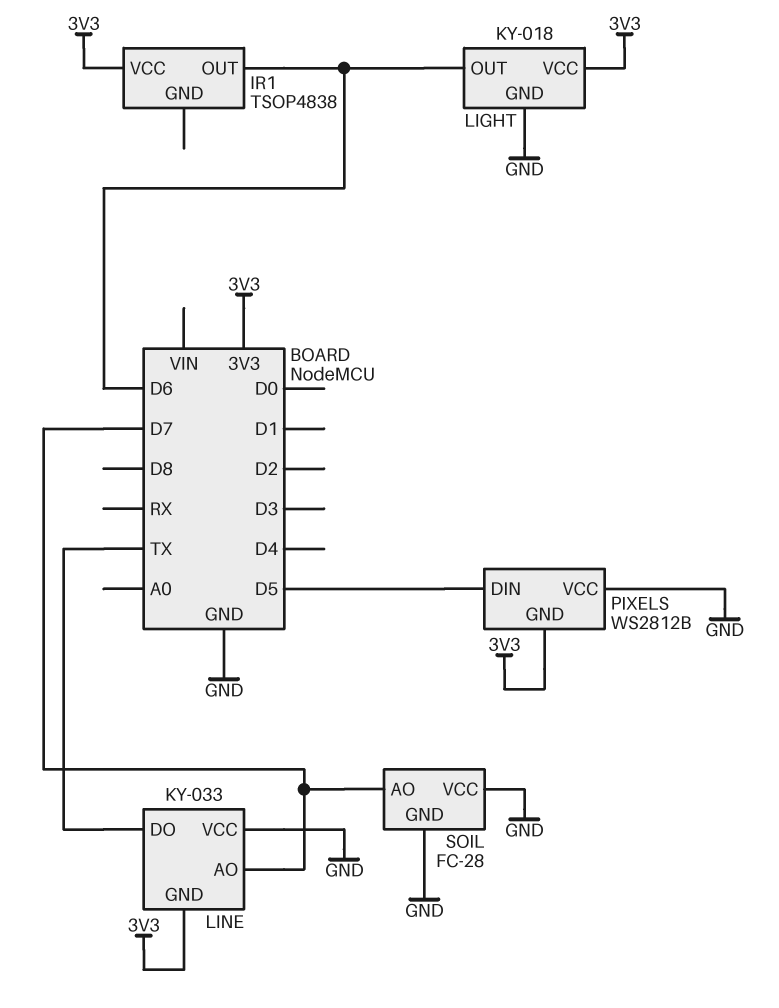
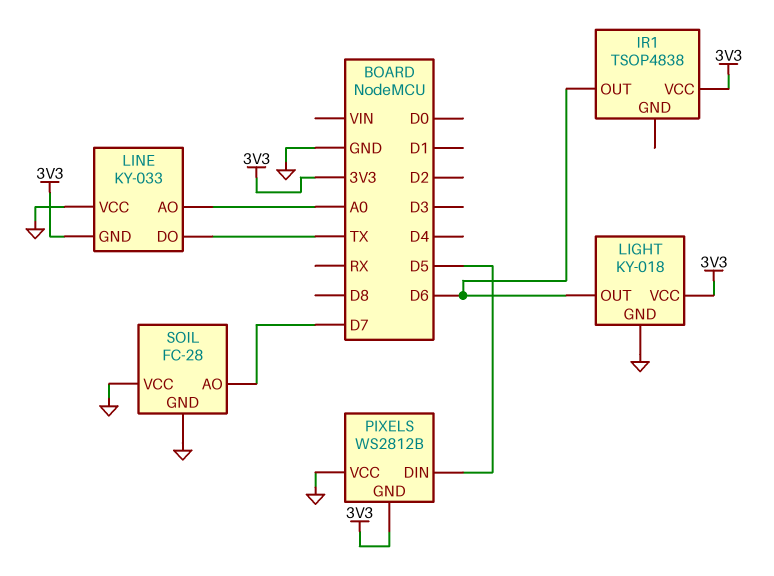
LINE pin AO: D7 -> A0

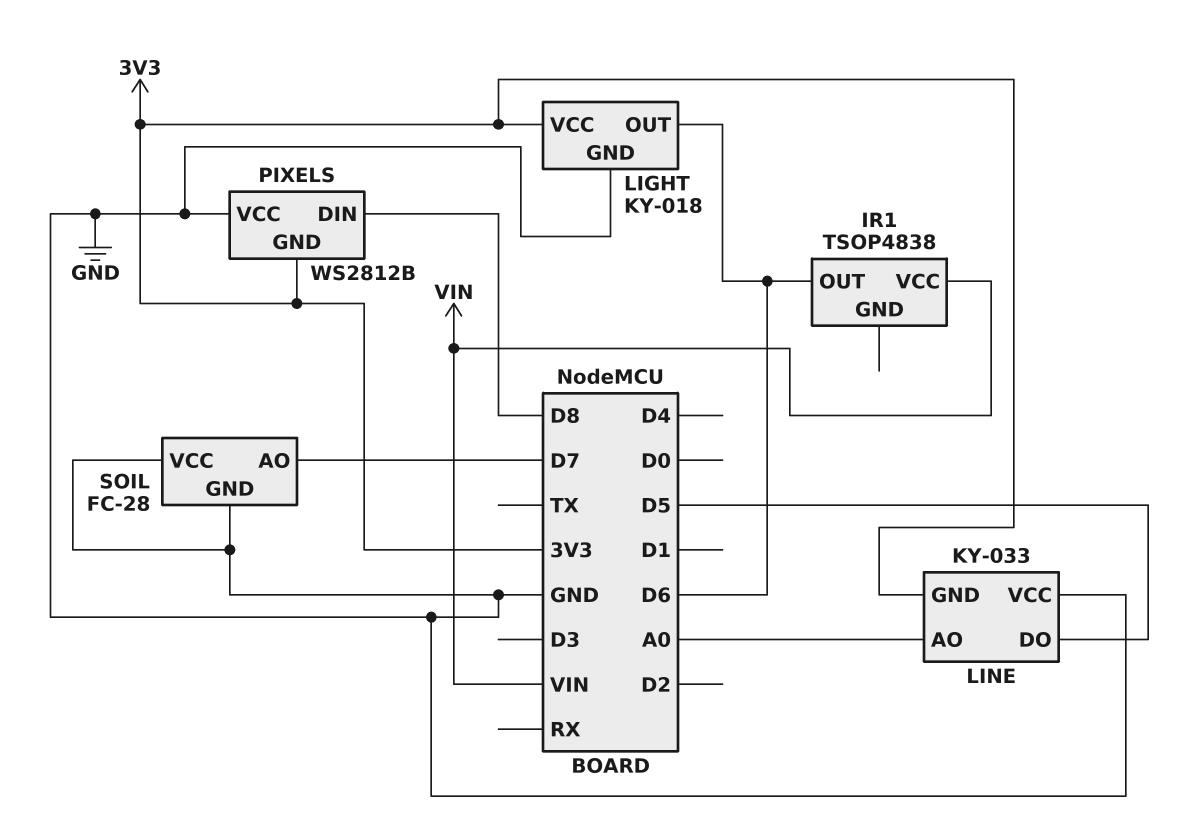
IR1 pin VCC: 3V3 -> VIN
LINE pin DO: TX -> D5
PIXELS pin DIN: D5 -> D8

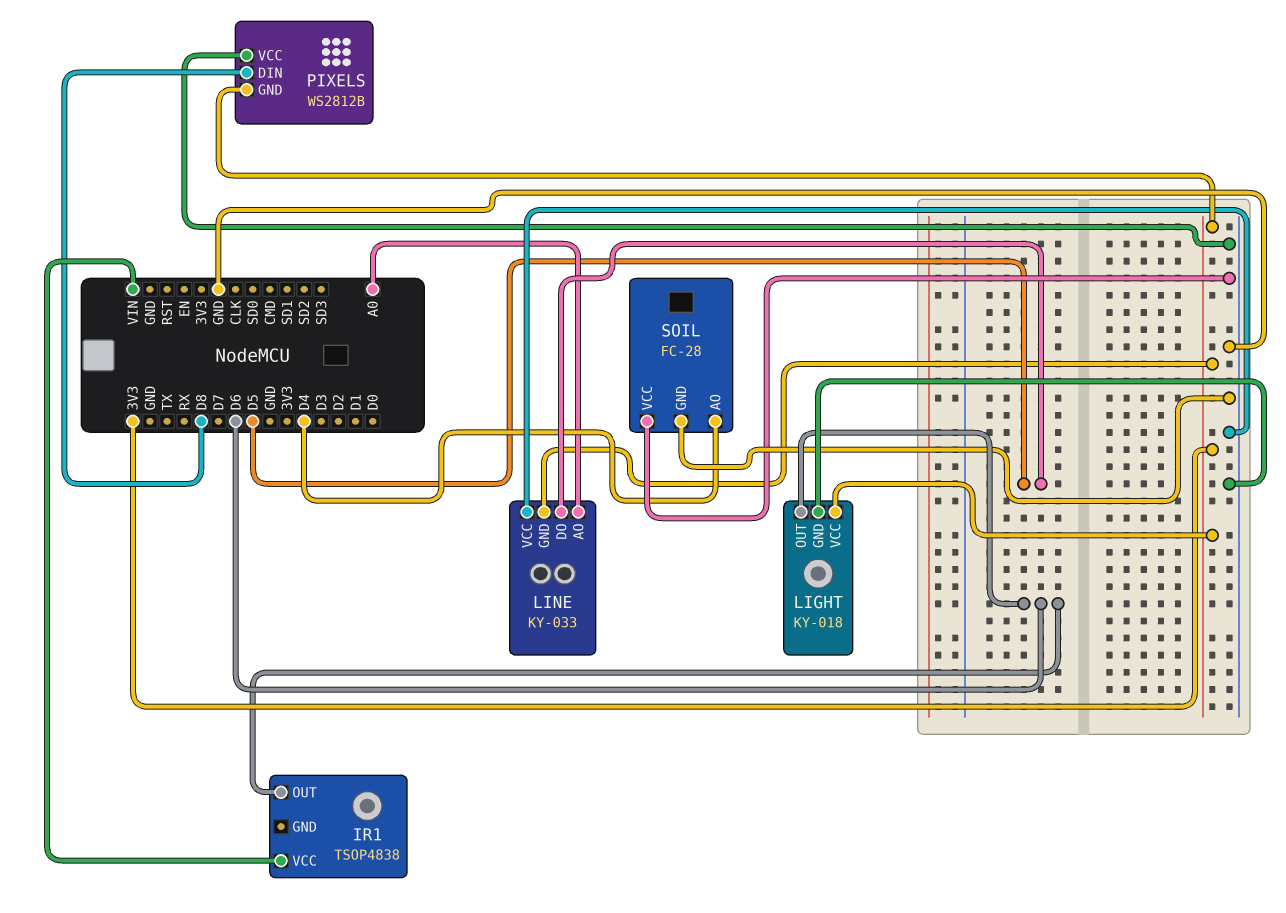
SOIL pin AO: D7 -> D4

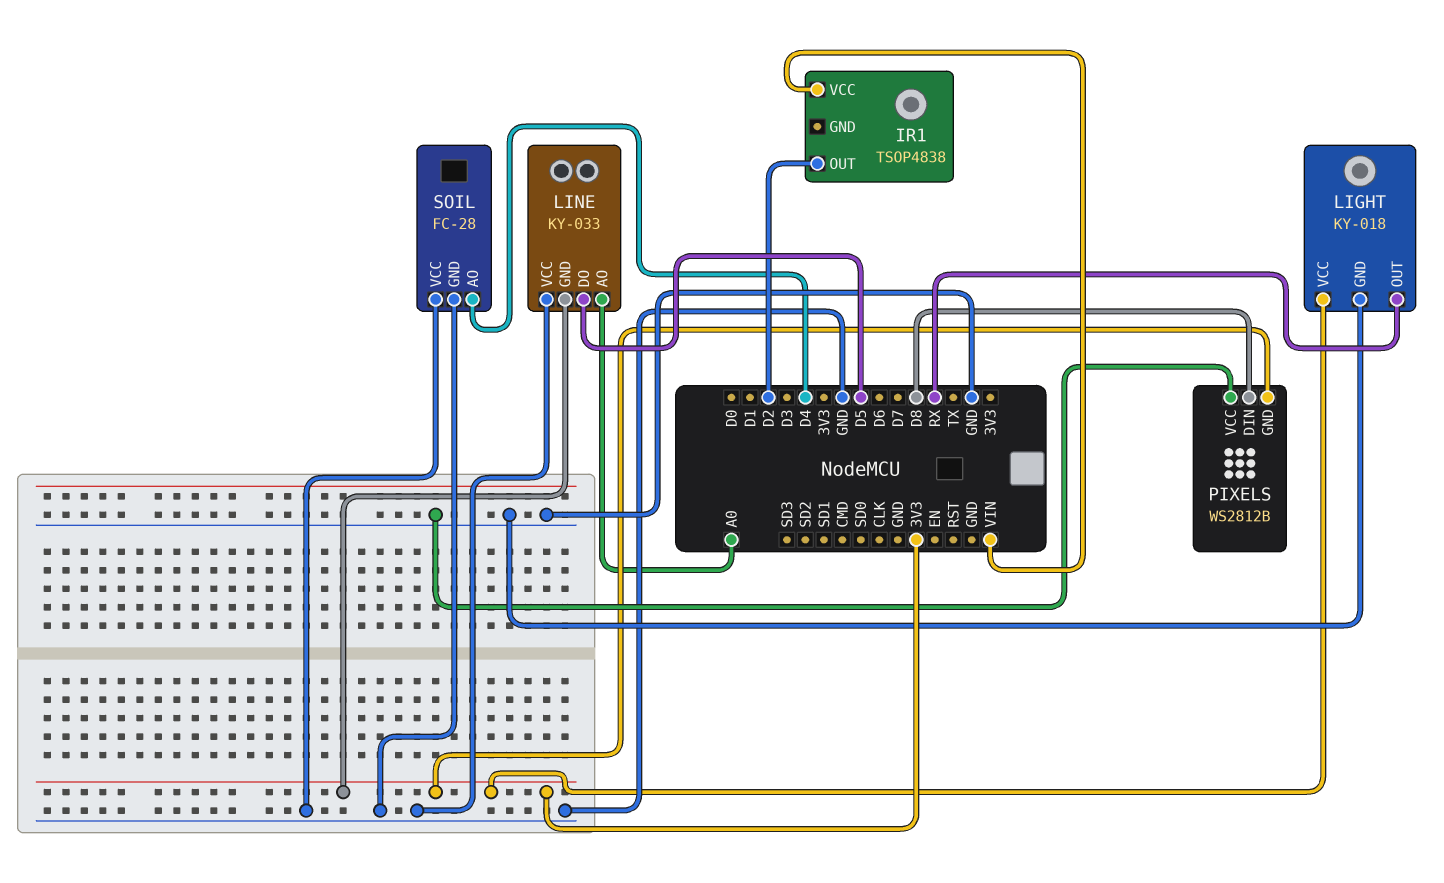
IR1 pin OUT: D6 -> D2
LIGHT pin OUT: D6 -> RX

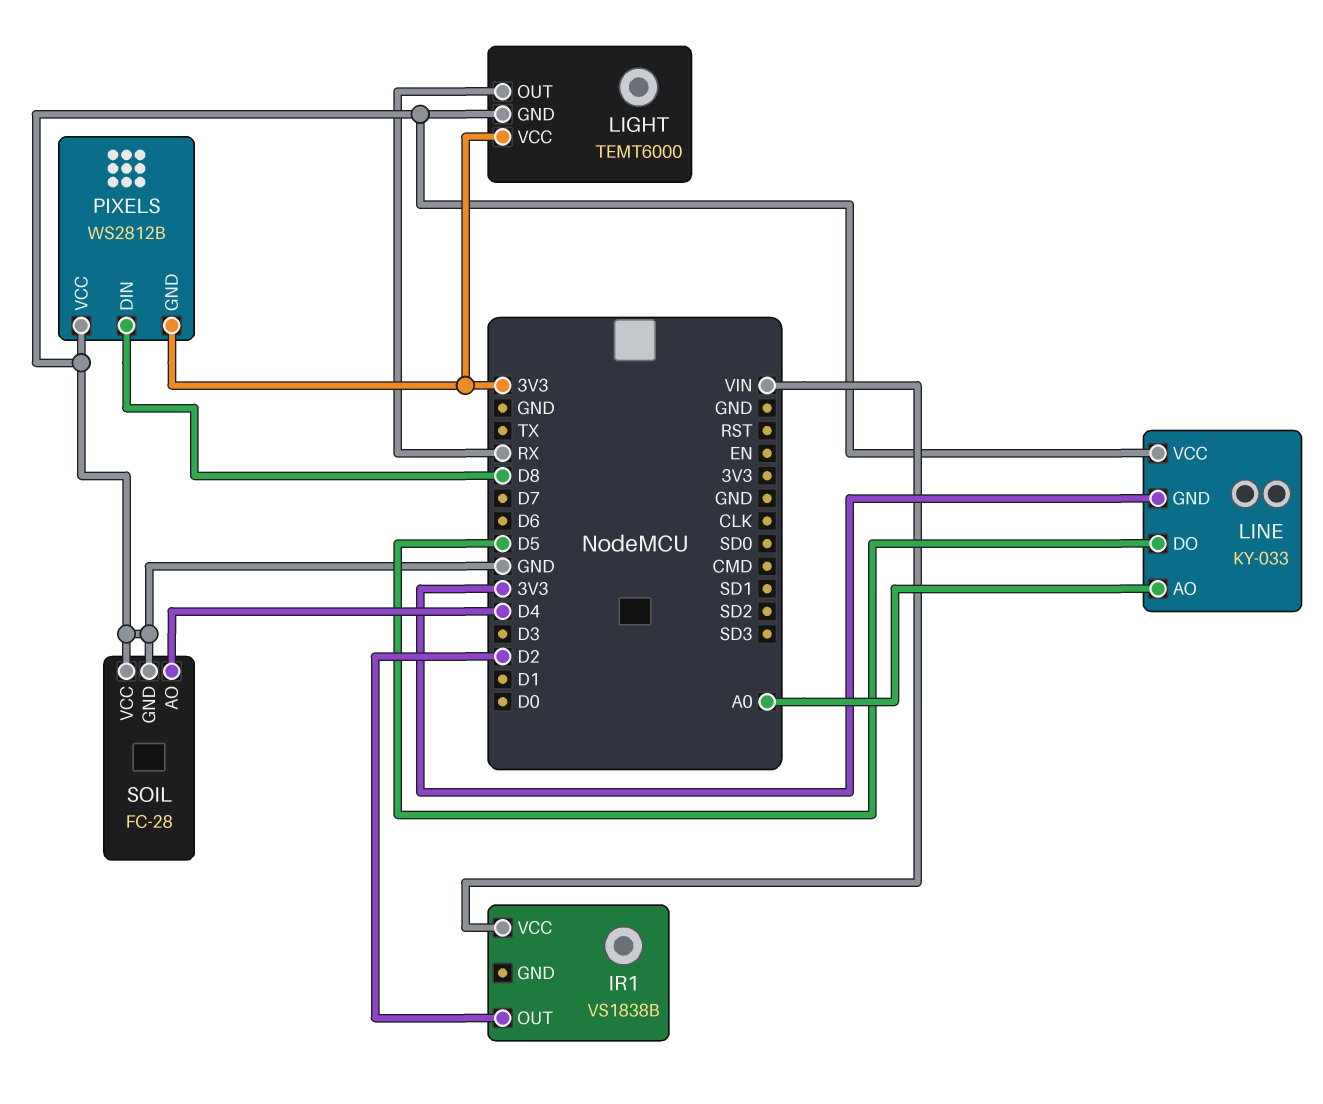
IR1: TSOP4838 -> VS1838B
LIGHT: KY-018 -> TEMT6000

